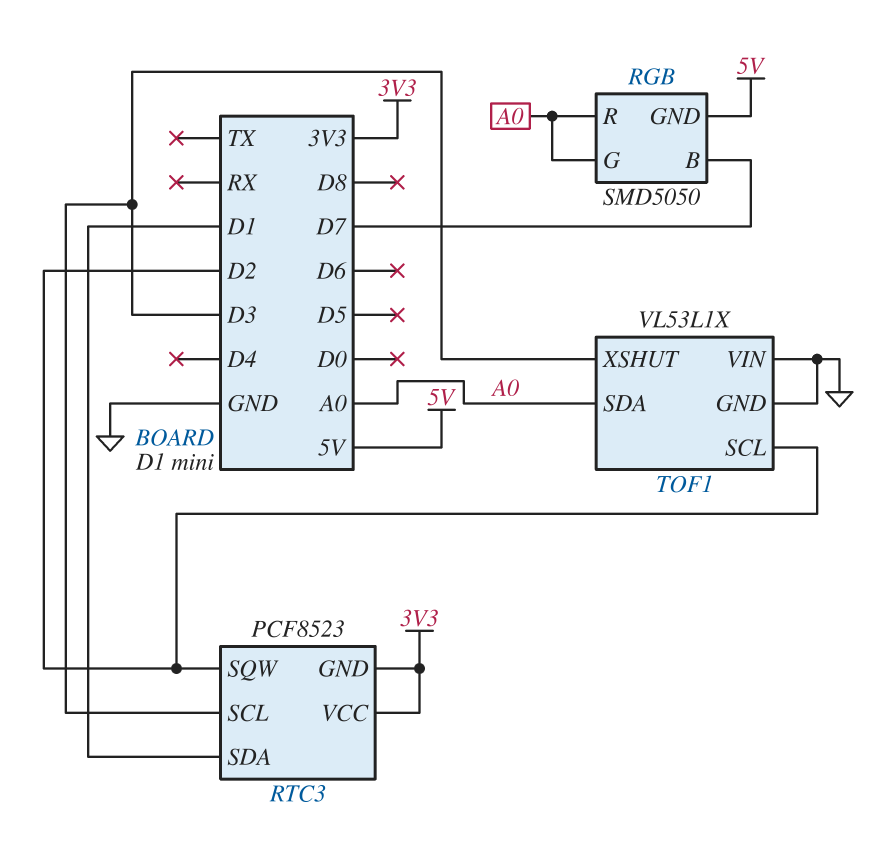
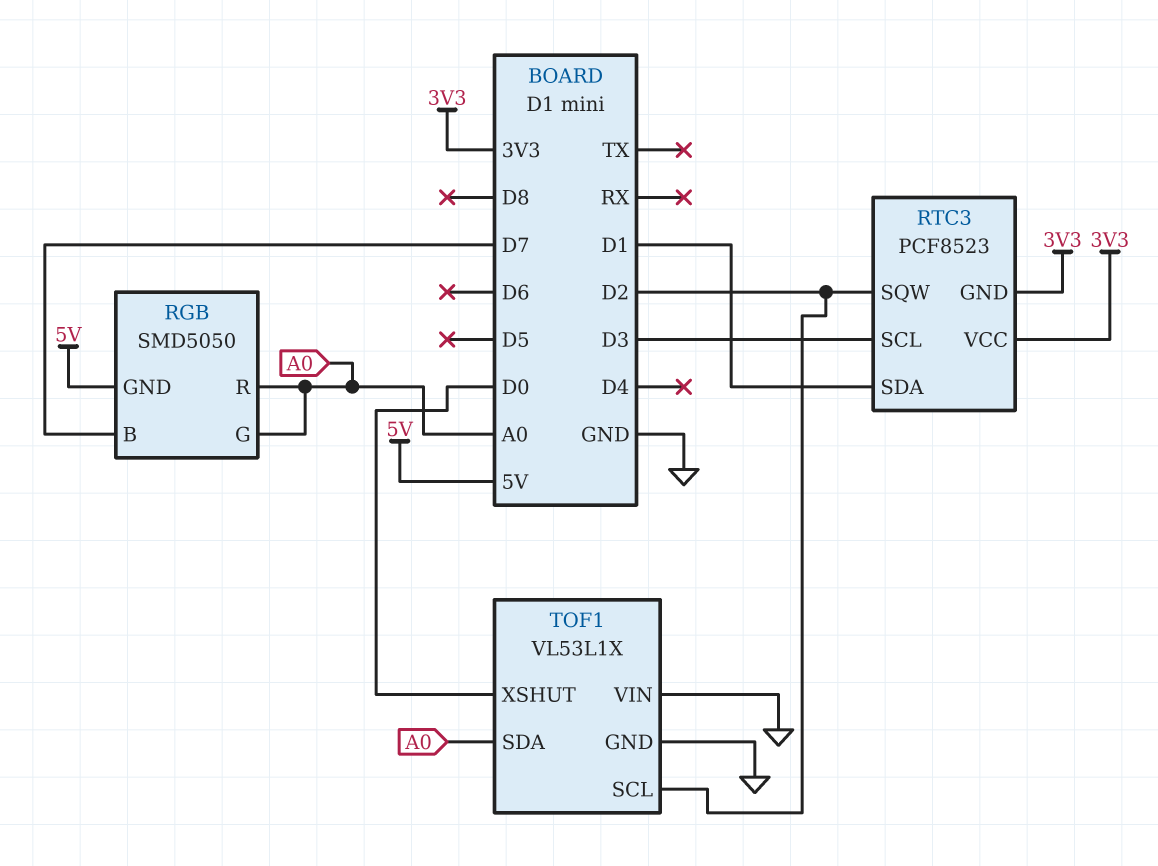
TOF1 pin XSHUT: D3 -> D0

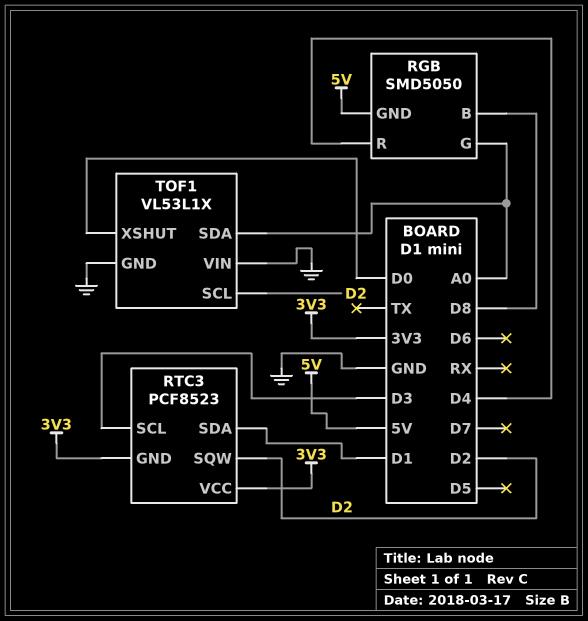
RGB pin B: D7 -> D8
RGB pin R: A0 -> D4

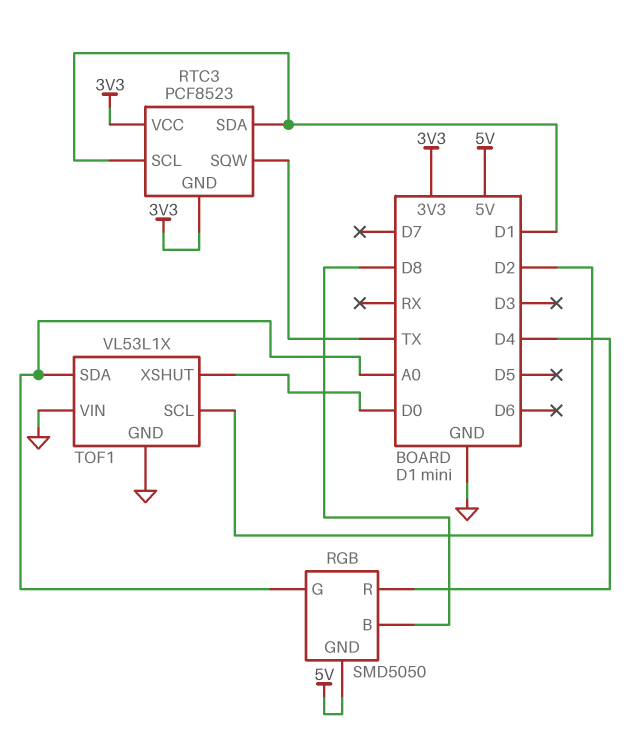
RTC3 pin SCL: D3 -> D1
RTC3 pin SQW: D2 -> TX

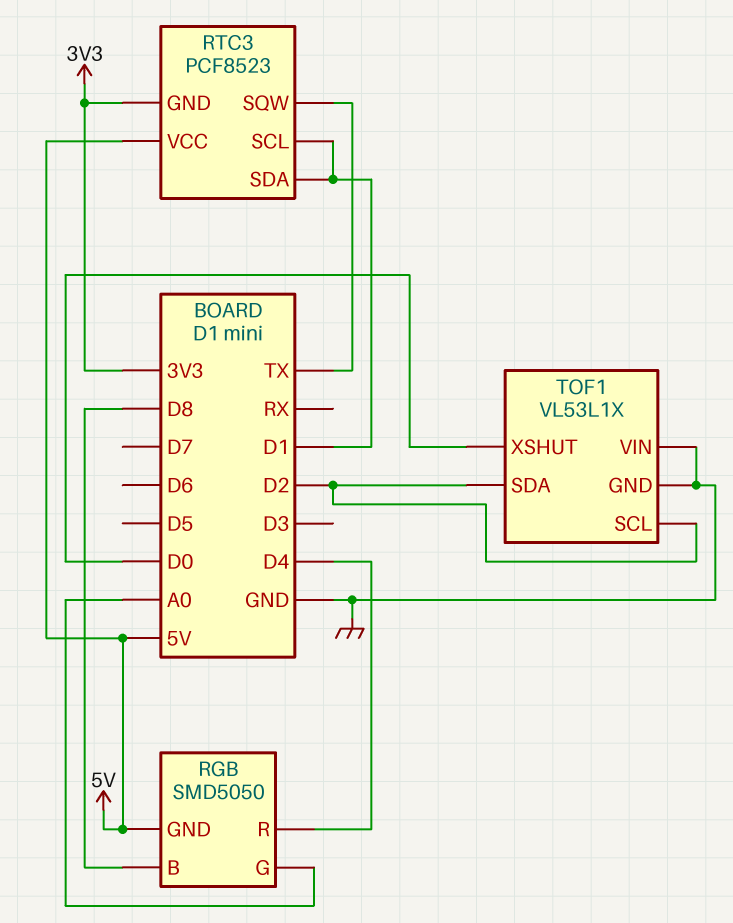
RTC3 pin VCC: 3V3 -> 5V
TOF1 pin SDA: A0 -> D2

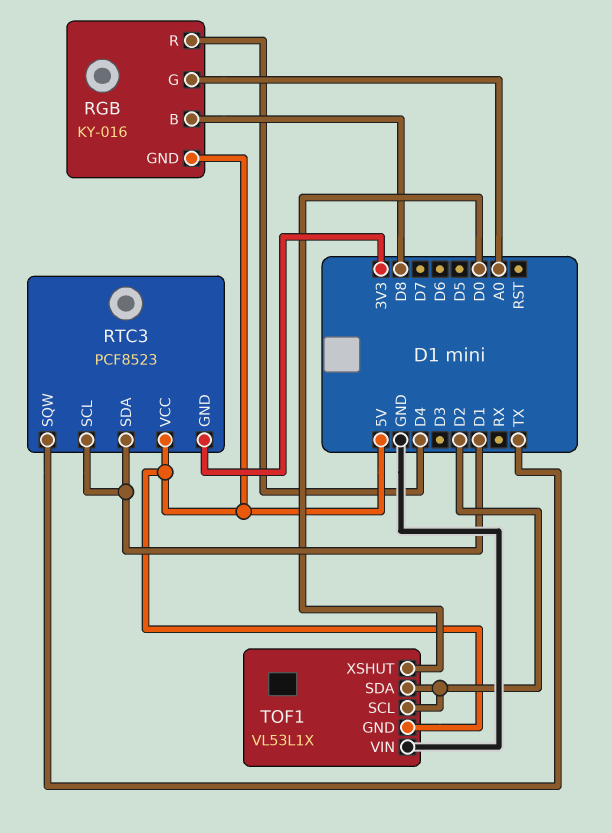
RGB: SMD5050 -> KY-016
TOF1 pin GND: GND -> 5V

